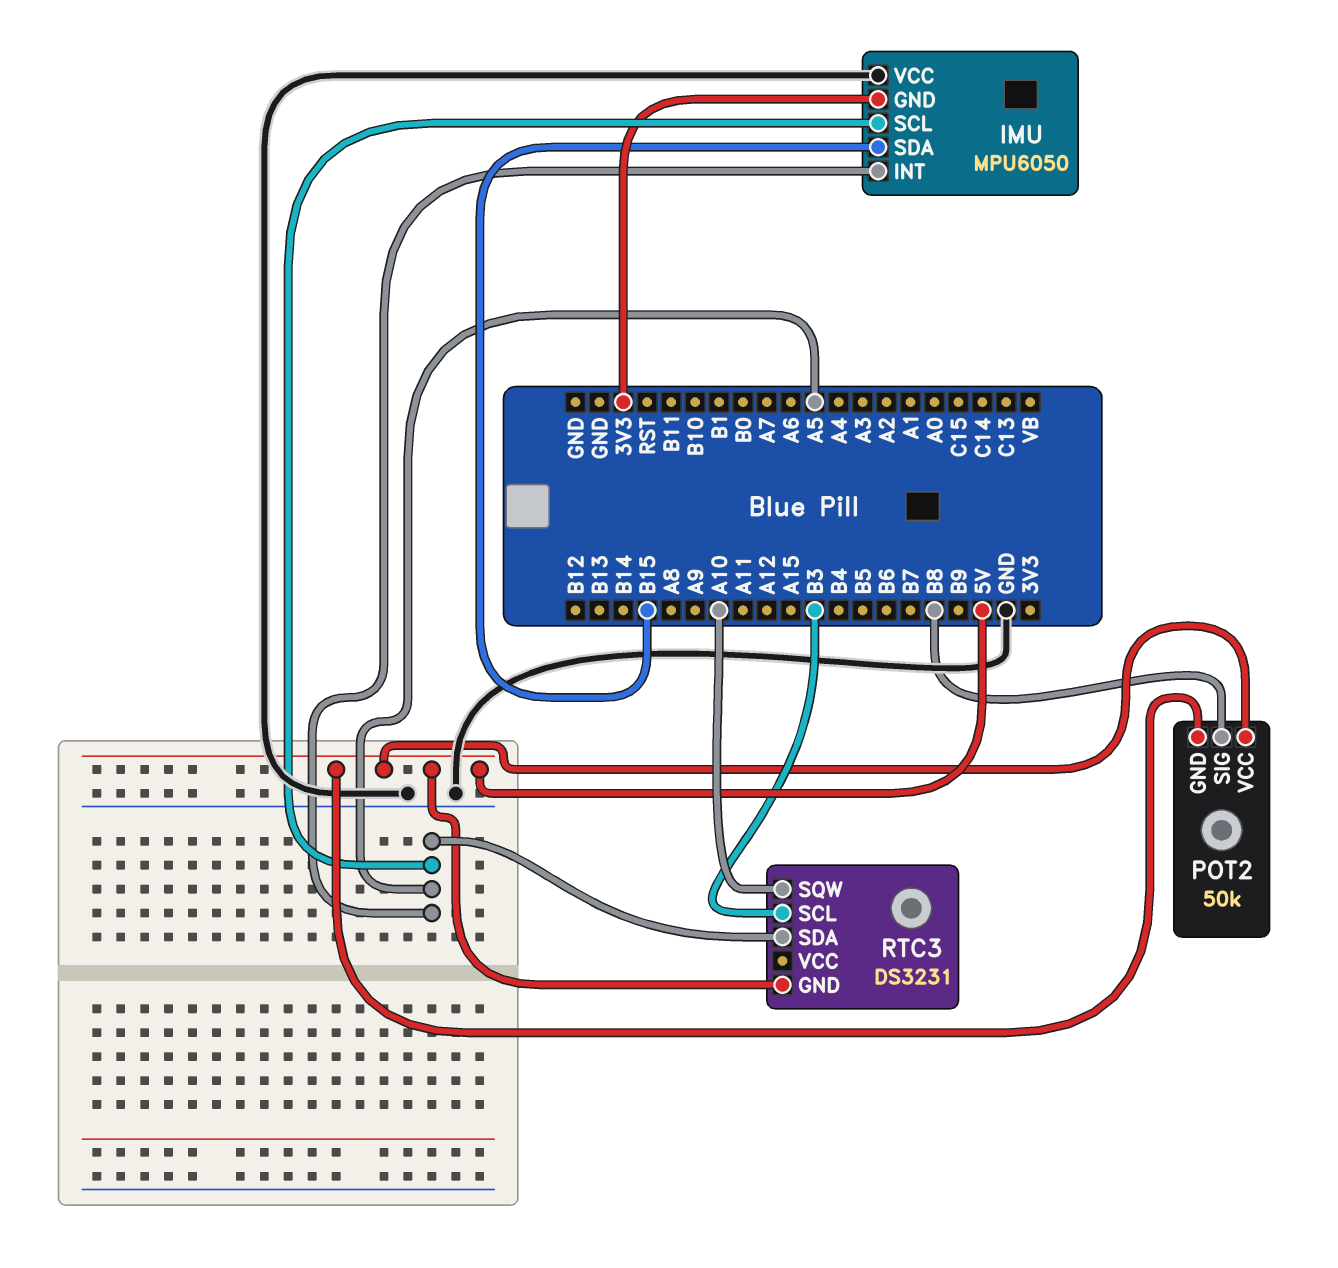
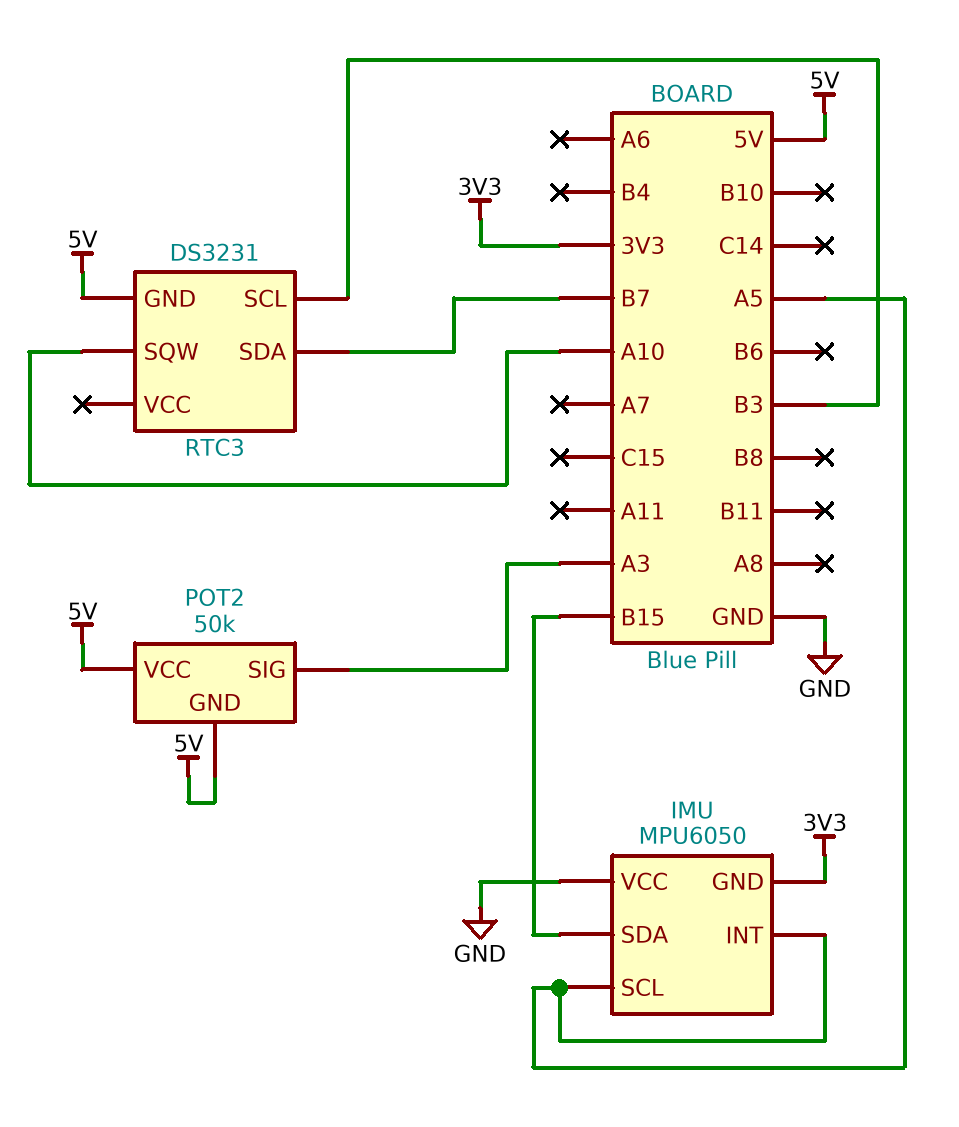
POT2 pin SIG: B8 -> A3
RTC3 pin SDA: A5 -> B7

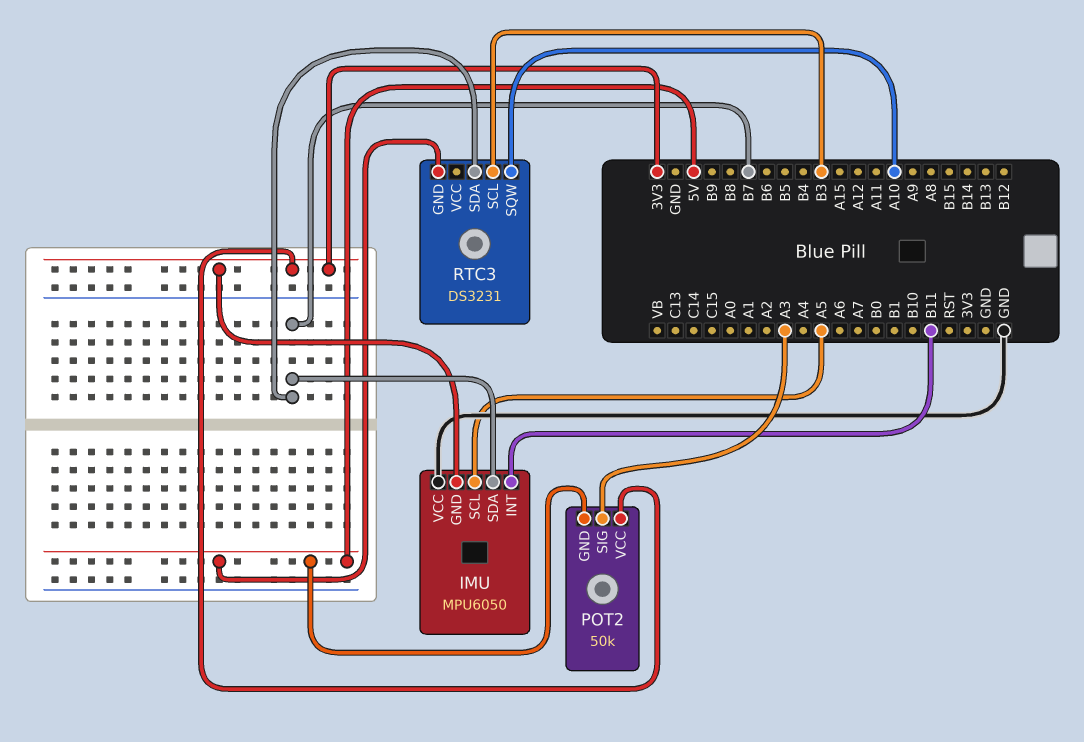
IMU pin INT: A5 -> B11
IMU pin SDA: B15 -> B7
POT2 pin VCC: 5V -> 3V3

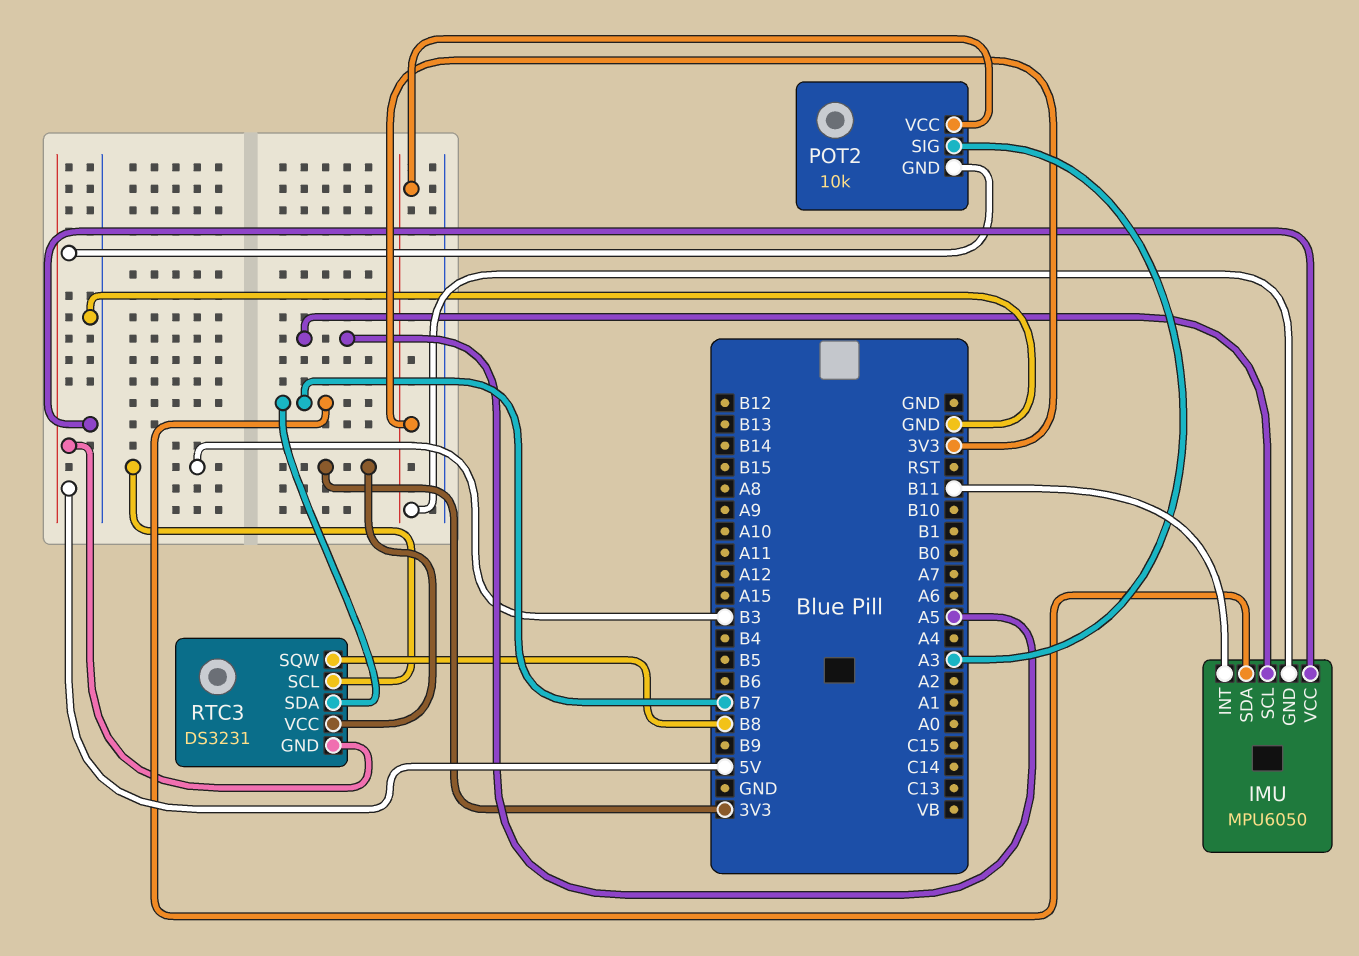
POT2: 50k -> 10k
RTC3 pin SQW: A10 -> B8
RTC3 pin VCC: none -> 3V3

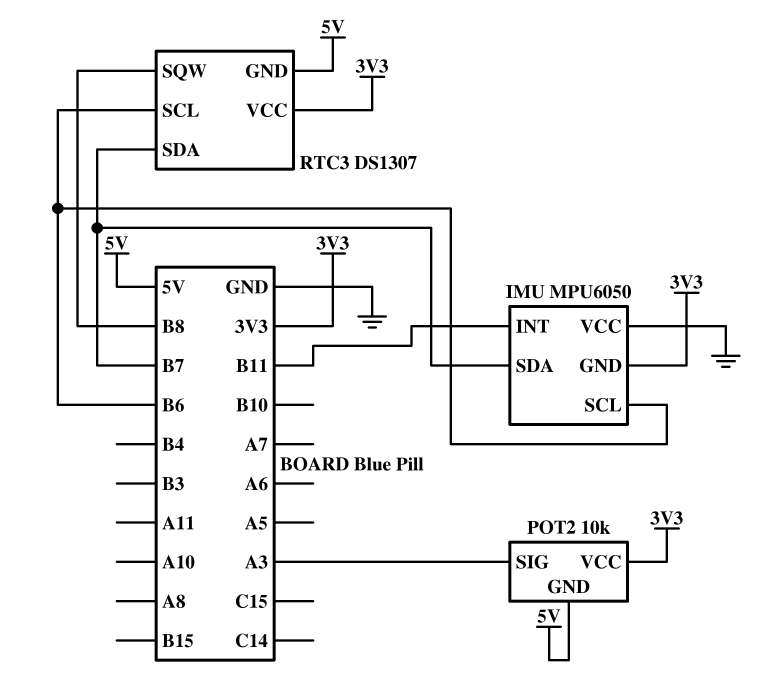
IMU pin SCL: A5 -> B6
RTC3: DS3231 -> DS1307
RTC3 pin SCL: B3 -> B6

